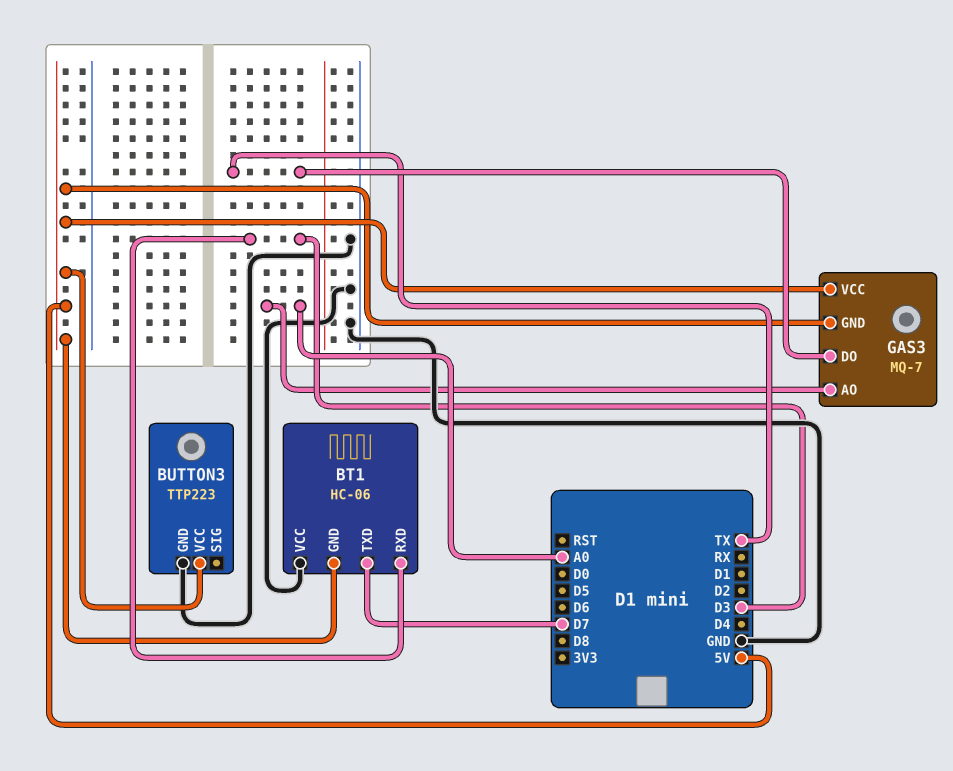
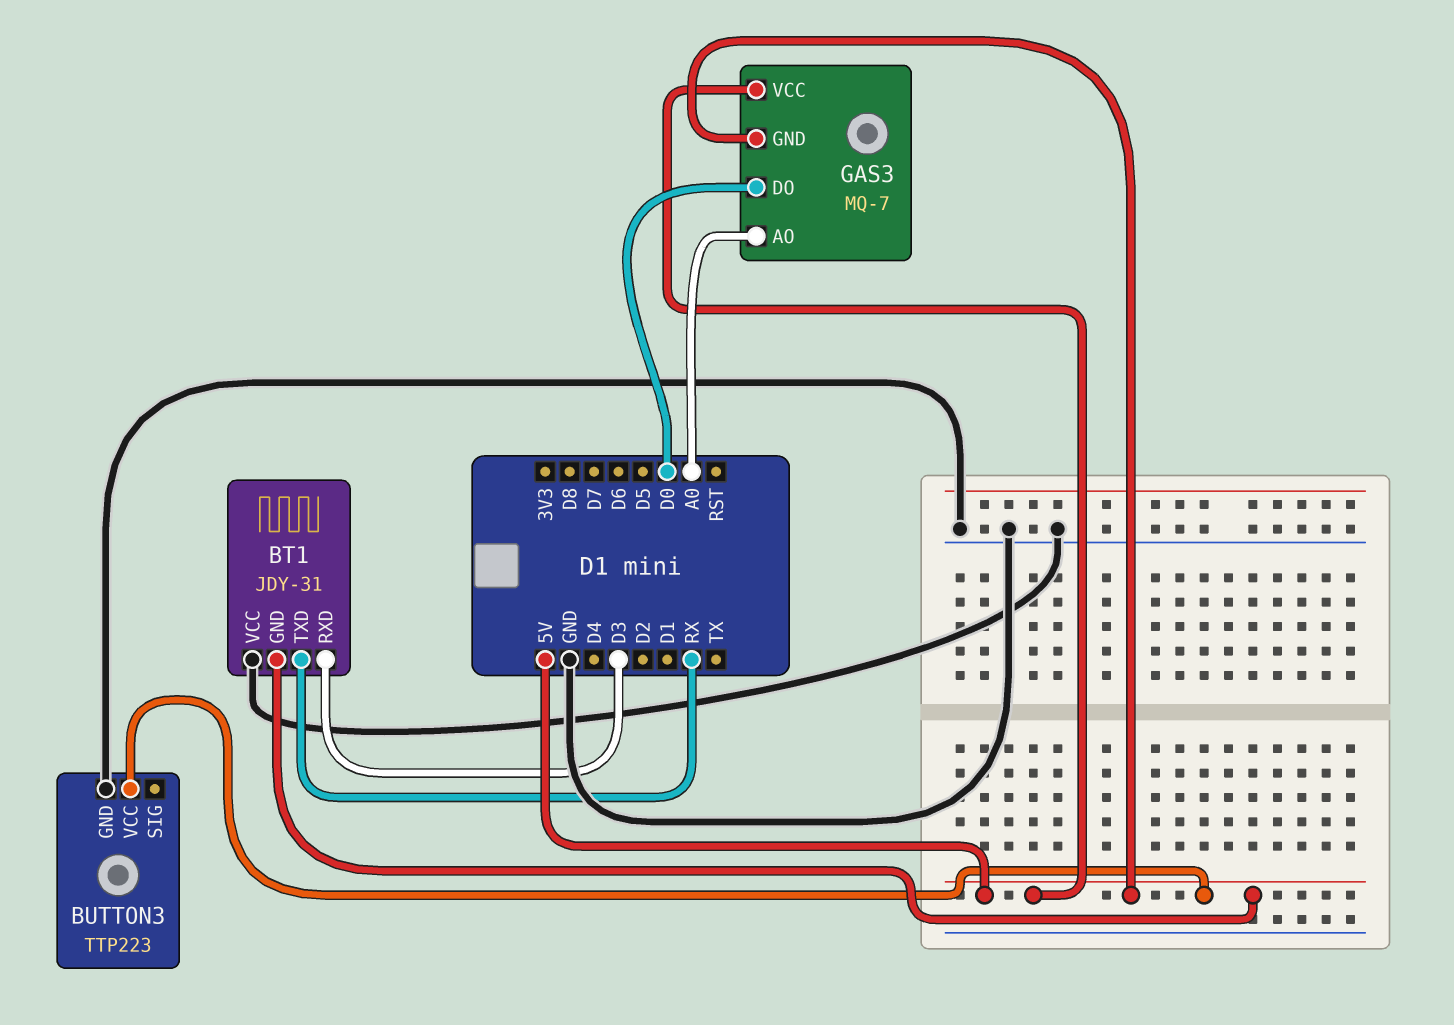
BT1: HC-06 -> JDY-31
BT1 pin TXD: D7 -> RX
GAS3 pin DO: TX -> D0

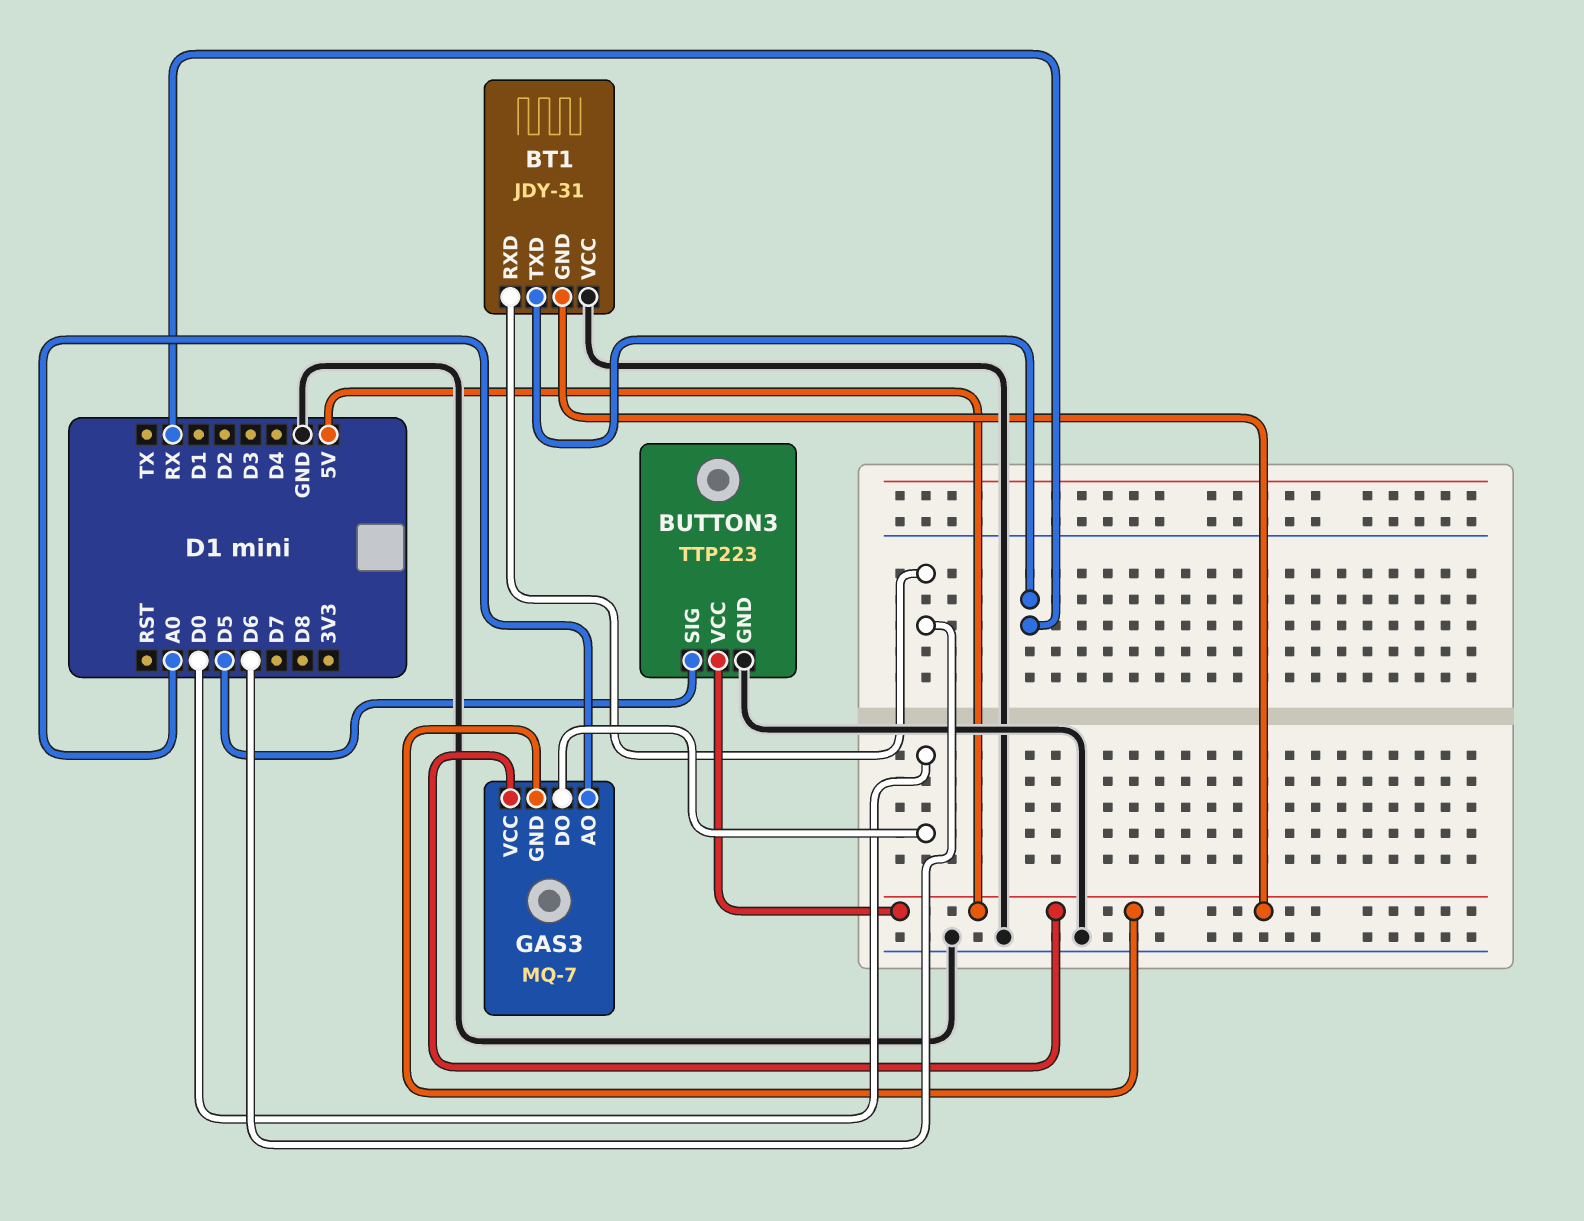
BT1 pin RXD: D3 -> D6
BUTTON3 pin SIG: none -> D5

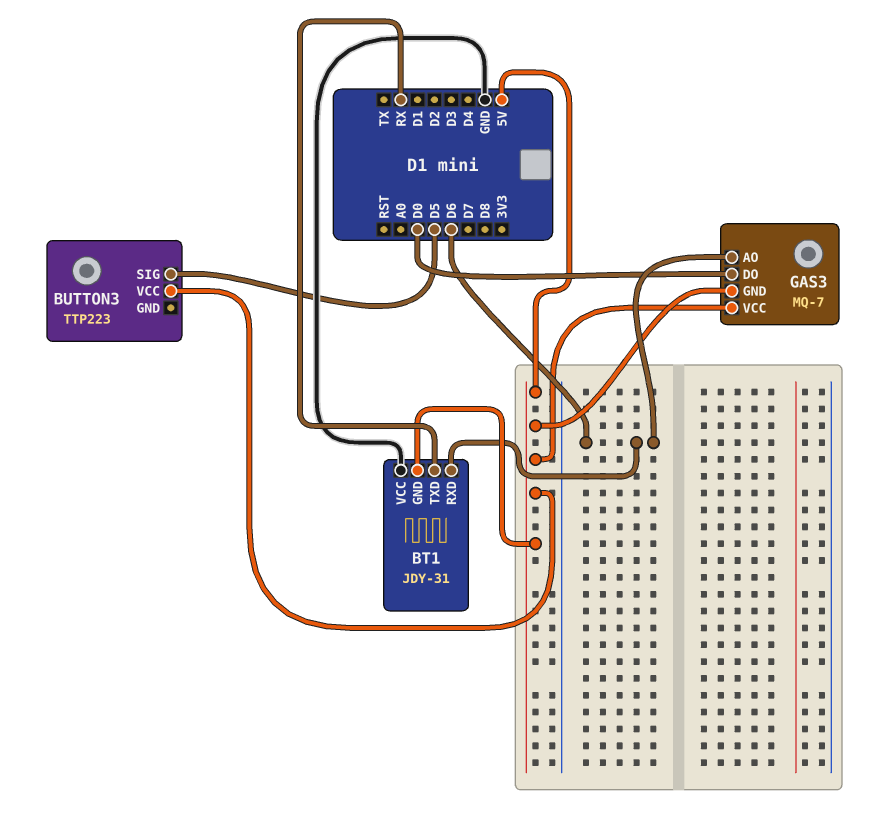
BUTTON3 pin GND: GND -> none
GAS3 pin AO: A0 -> D6

